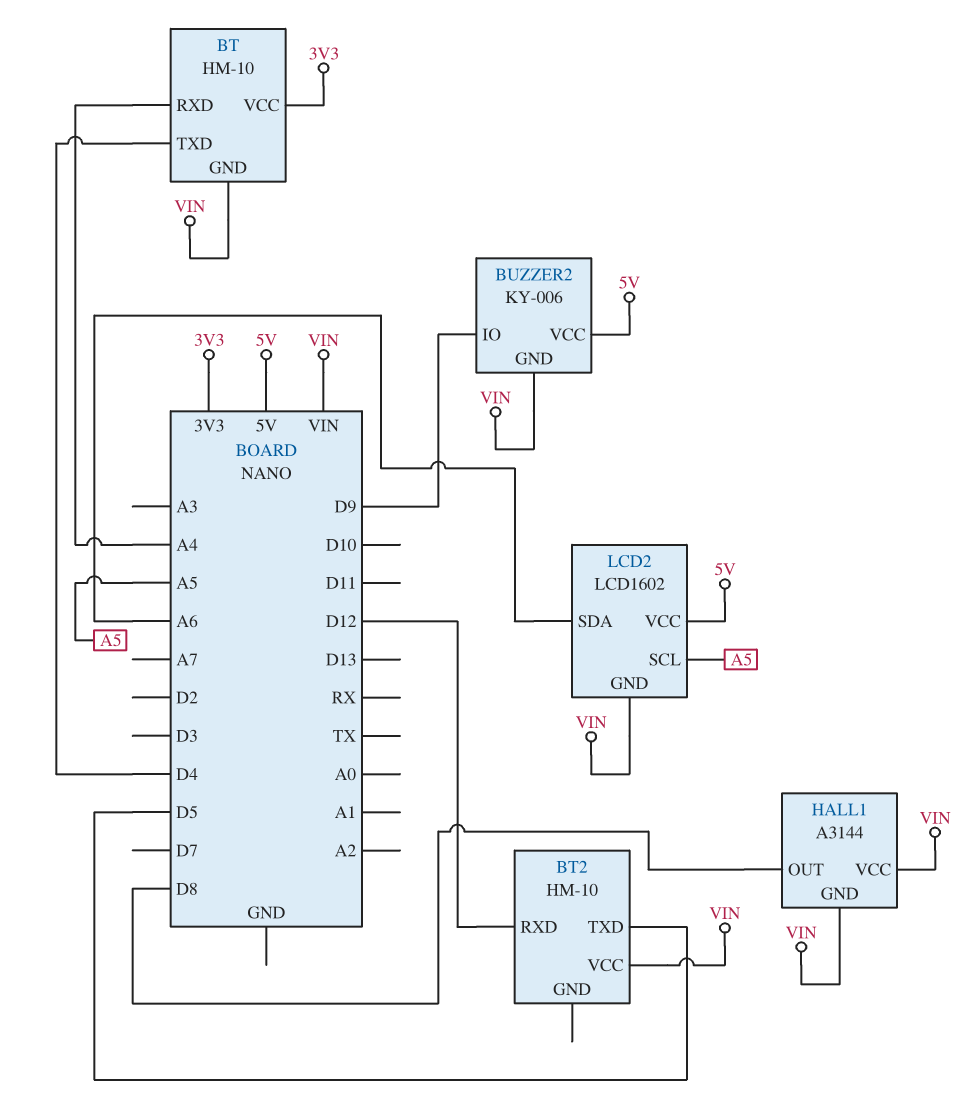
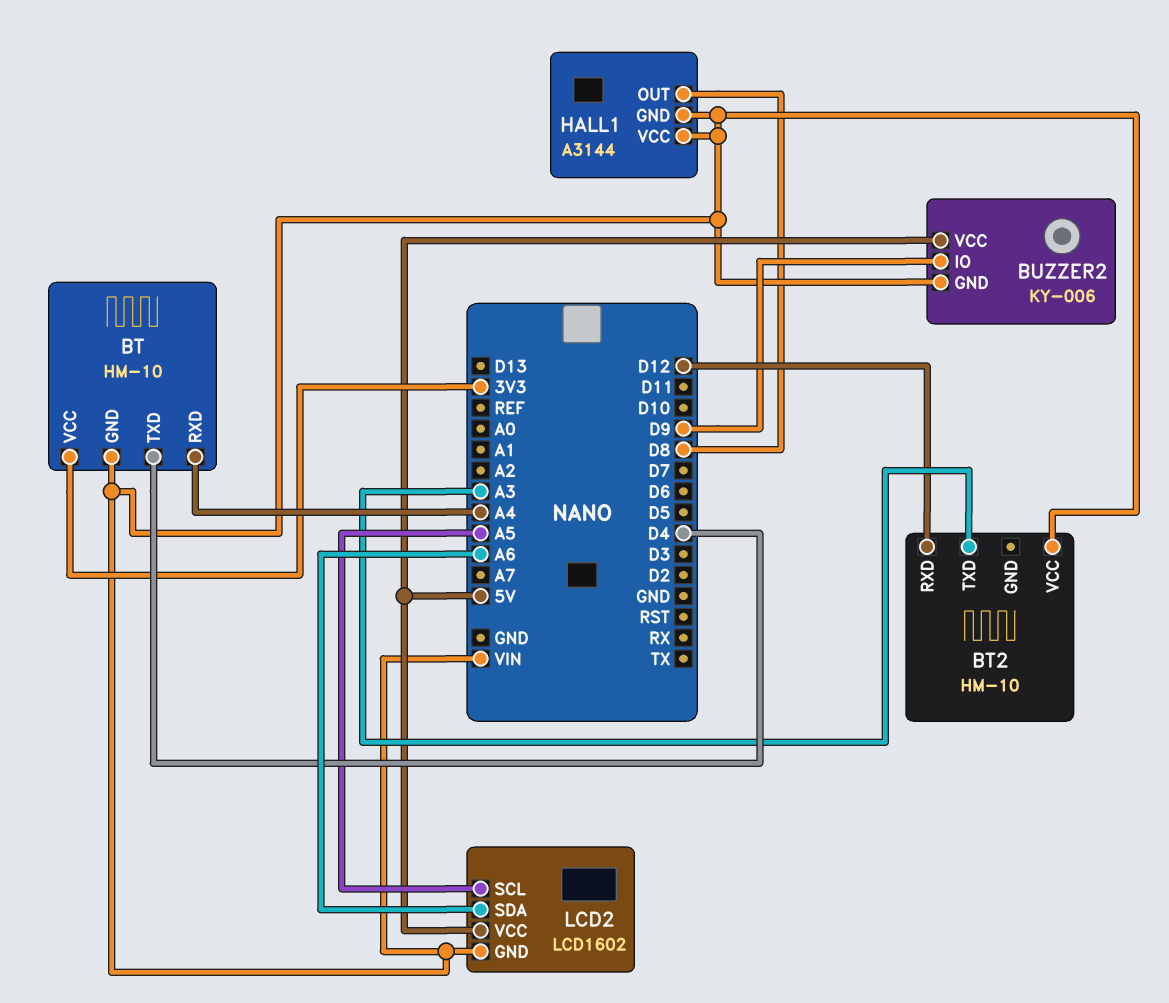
BT2 pin TXD: D5 -> A3

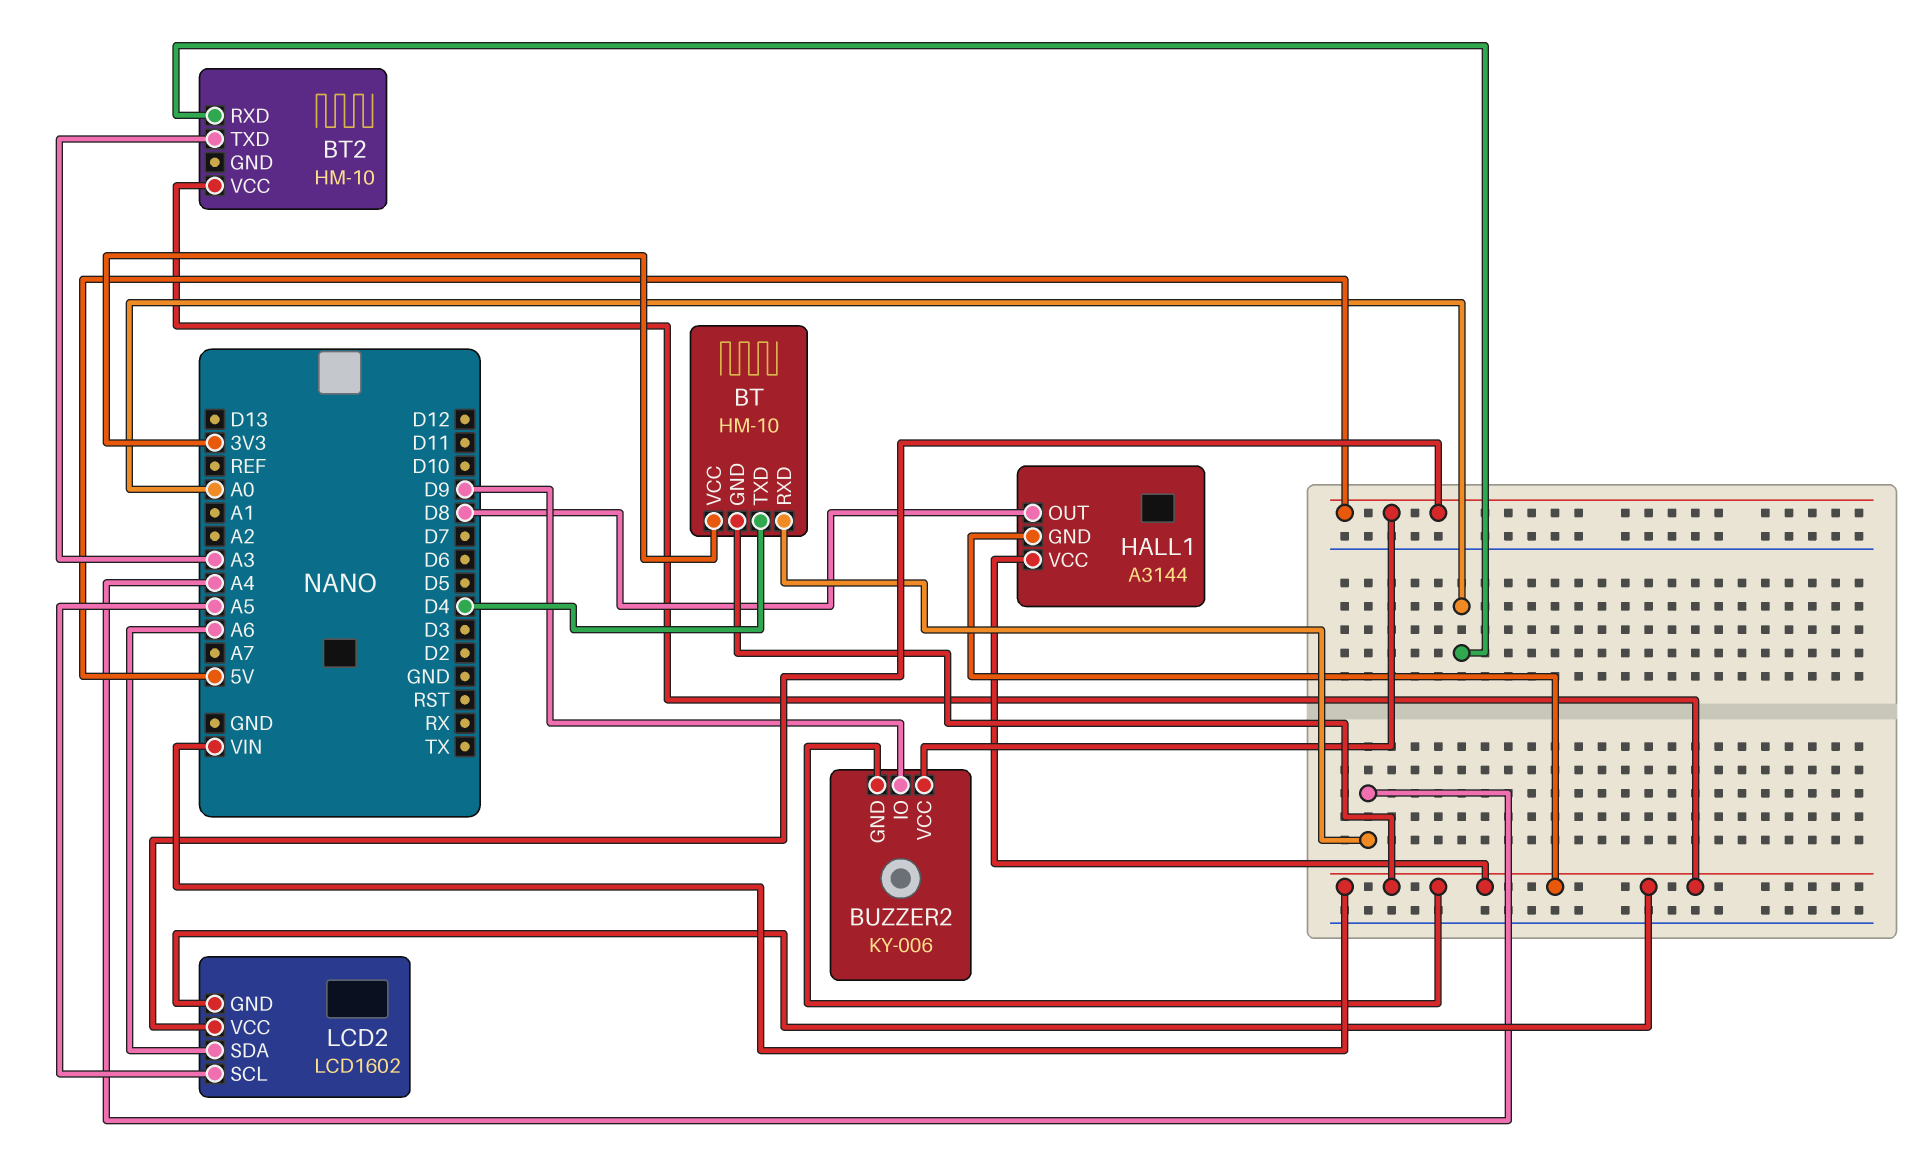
BT2 pin RXD: D12 -> A0

